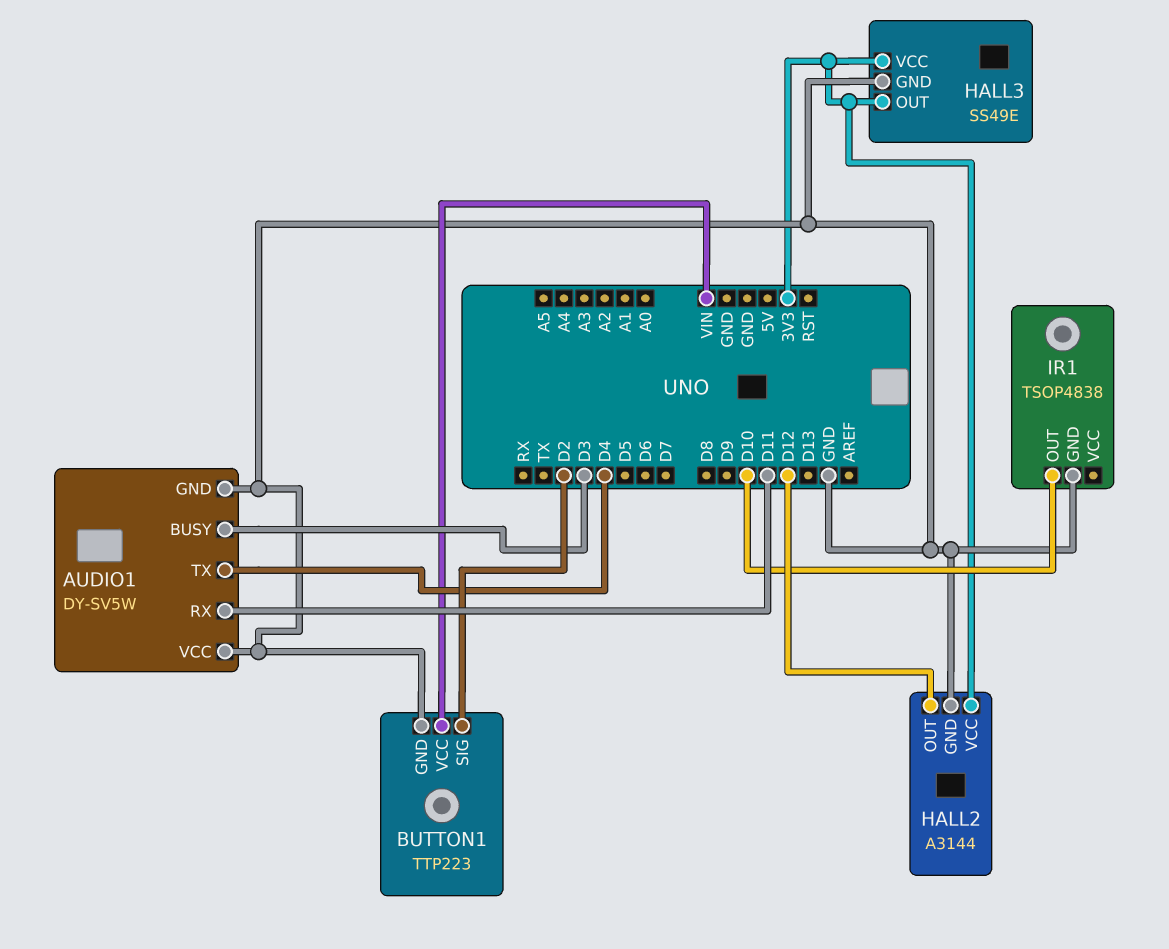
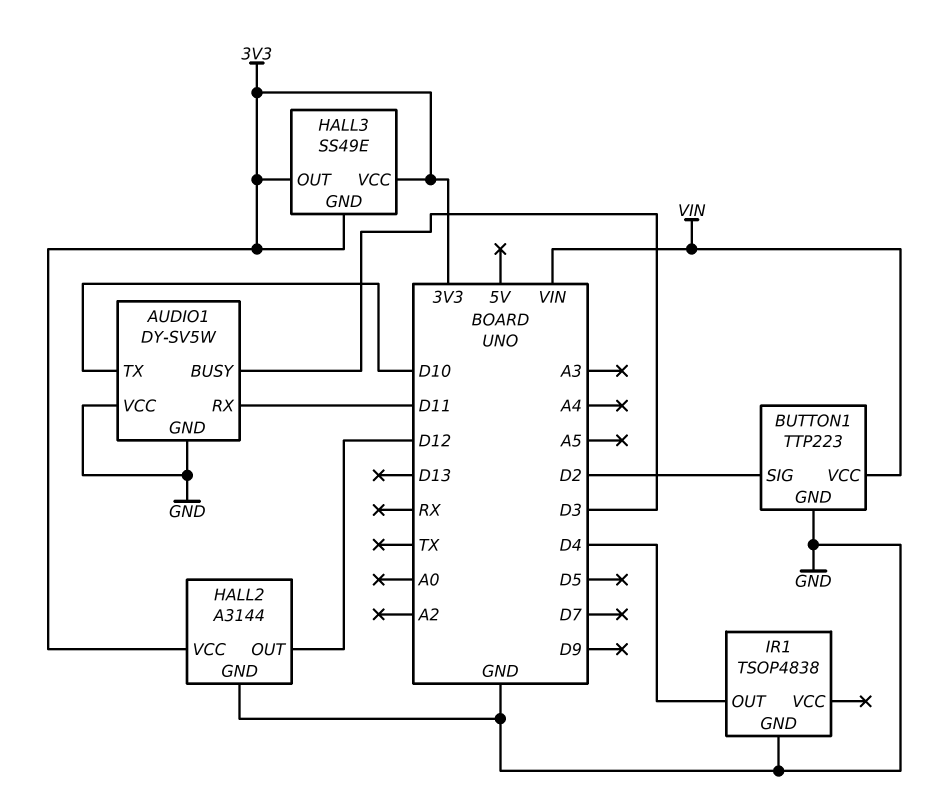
AUDIO1 pin TX: D4 -> D10
HALL3 pin GND: GND -> 3V3
IR1 pin OUT: D10 -> D4

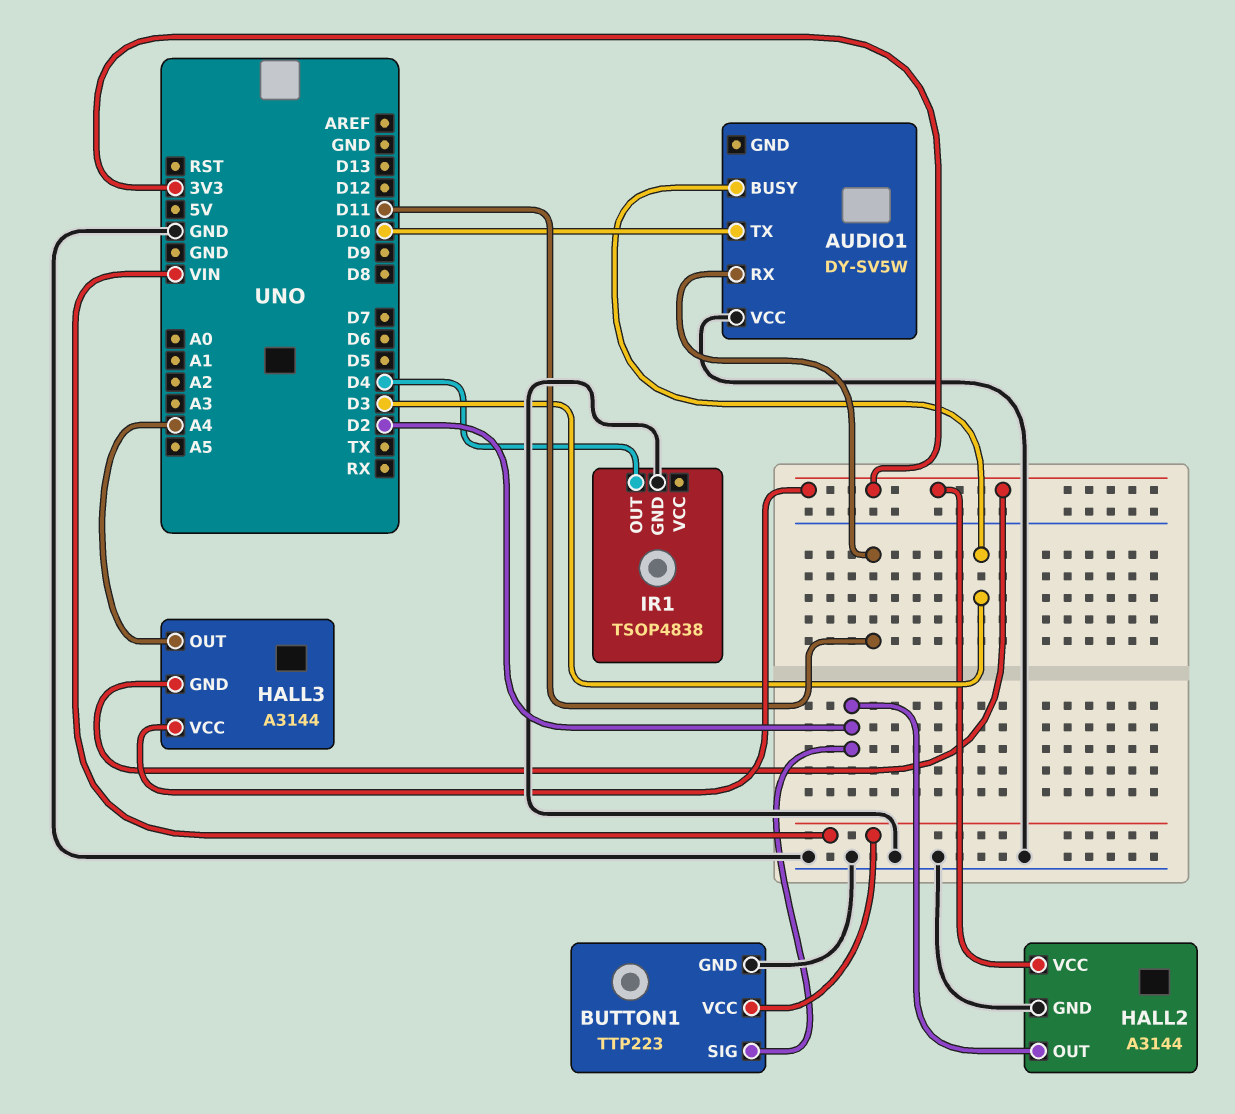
AUDIO1 pin GND: GND -> none
HALL2 pin OUT: D12 -> D2
HALL3: SS49E -> A3144
HALL3 pin OUT: 3V3 -> A4

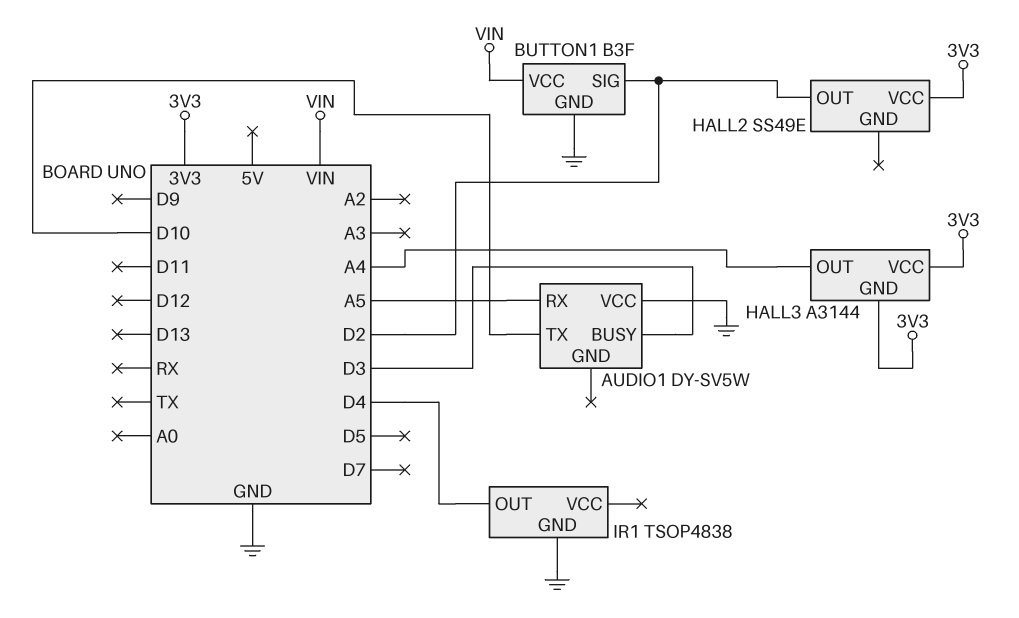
AUDIO1 pin RX: D11 -> A5
BUTTON1: TTP223 -> B3F
HALL2: A3144 -> SS49E
HALL2 pin GND: GND -> none

